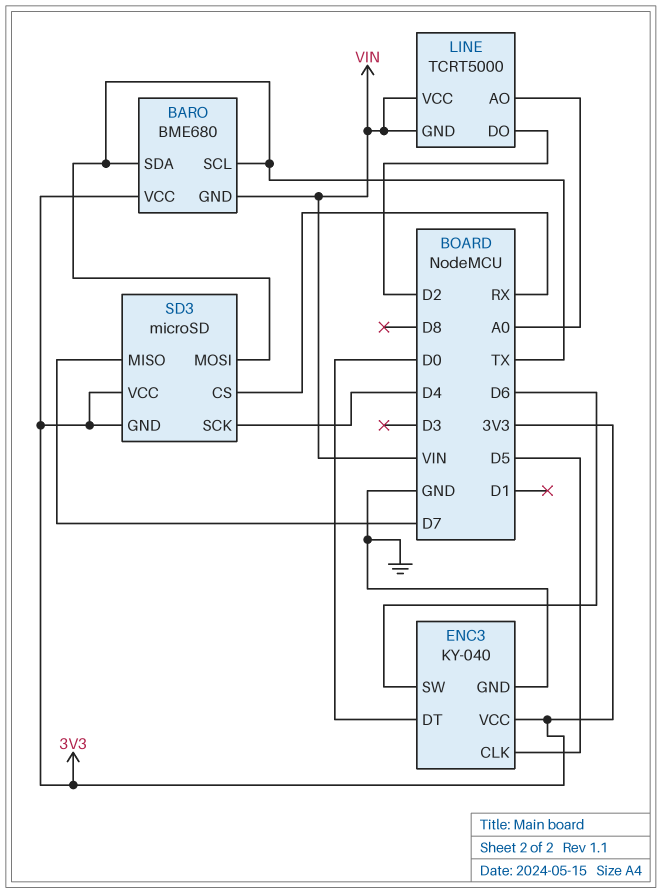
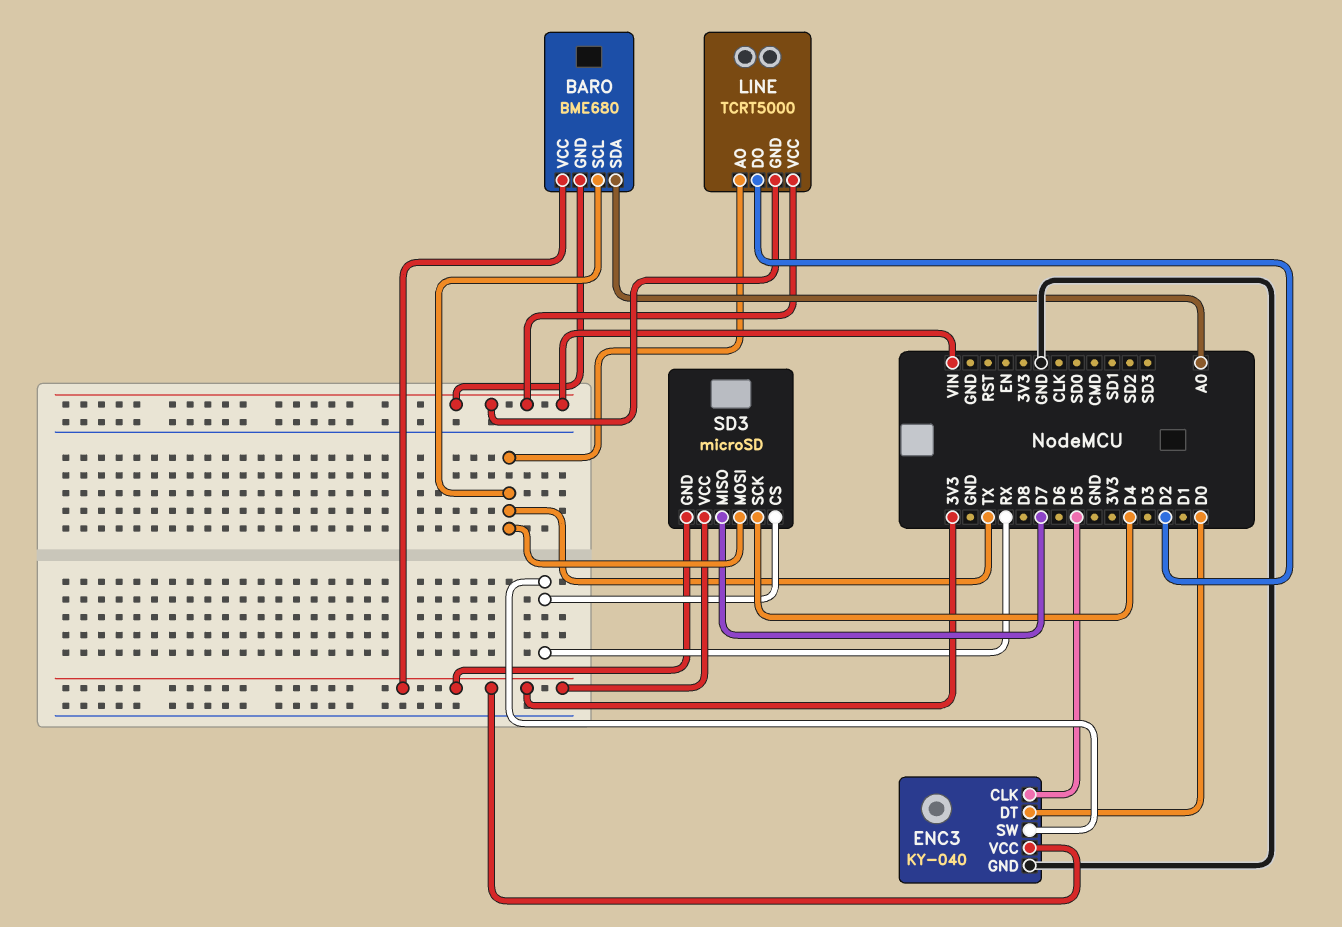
BARO pin SDA: TX -> A0
ENC3 pin SW: D6 -> RX
LINE pin AO: A0 -> TX

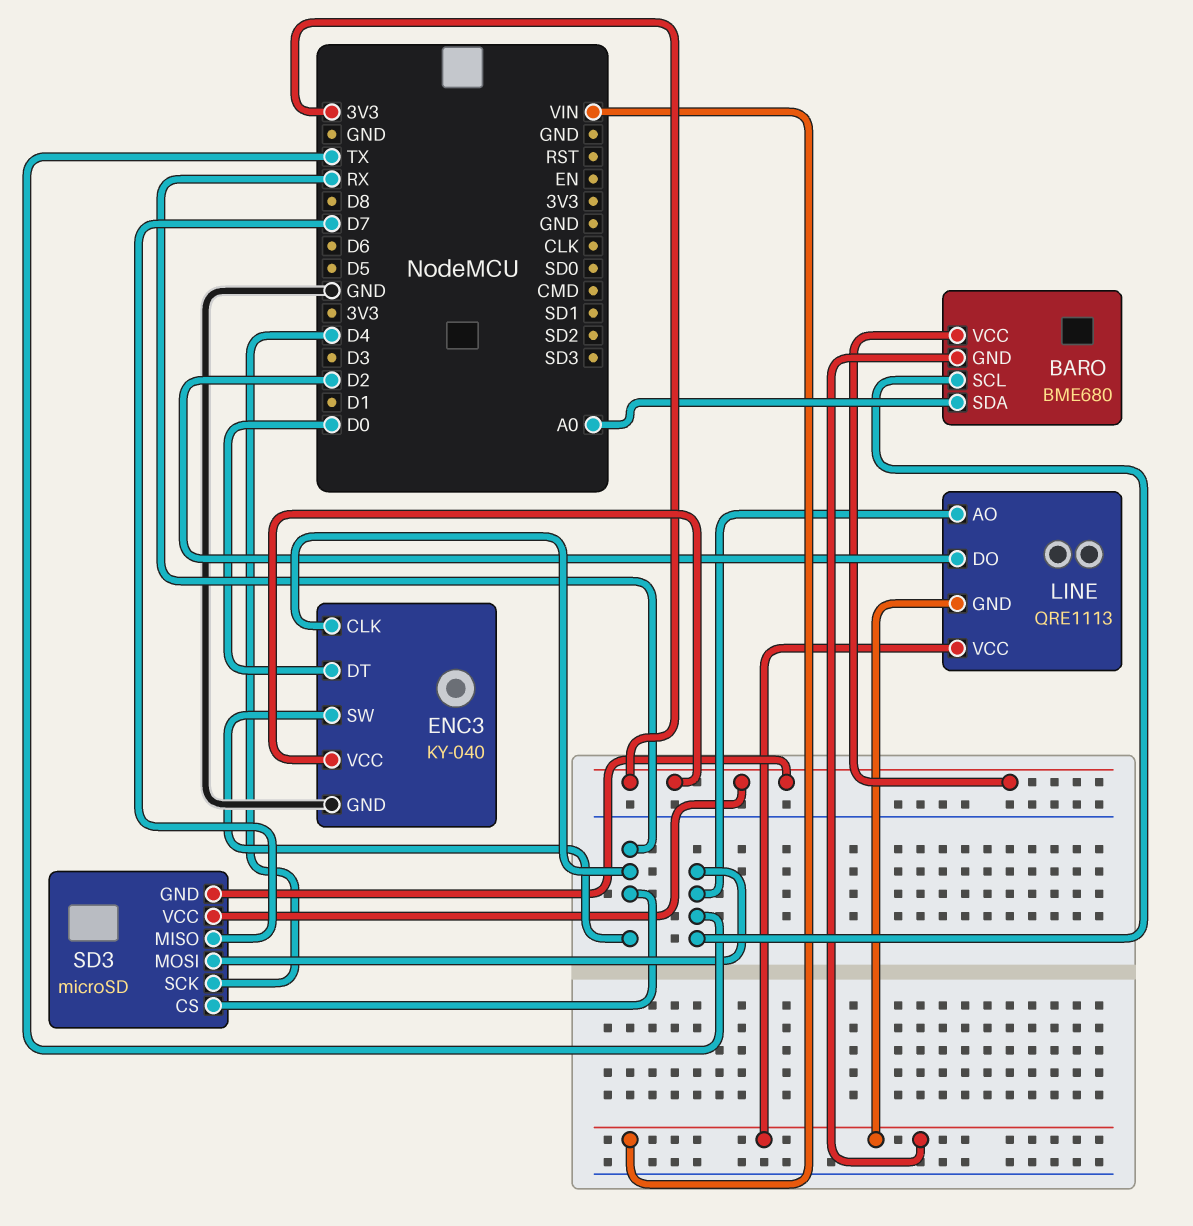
ENC3 pin CLK: D5 -> RX
LINE: TCRT5000 -> QRE1113

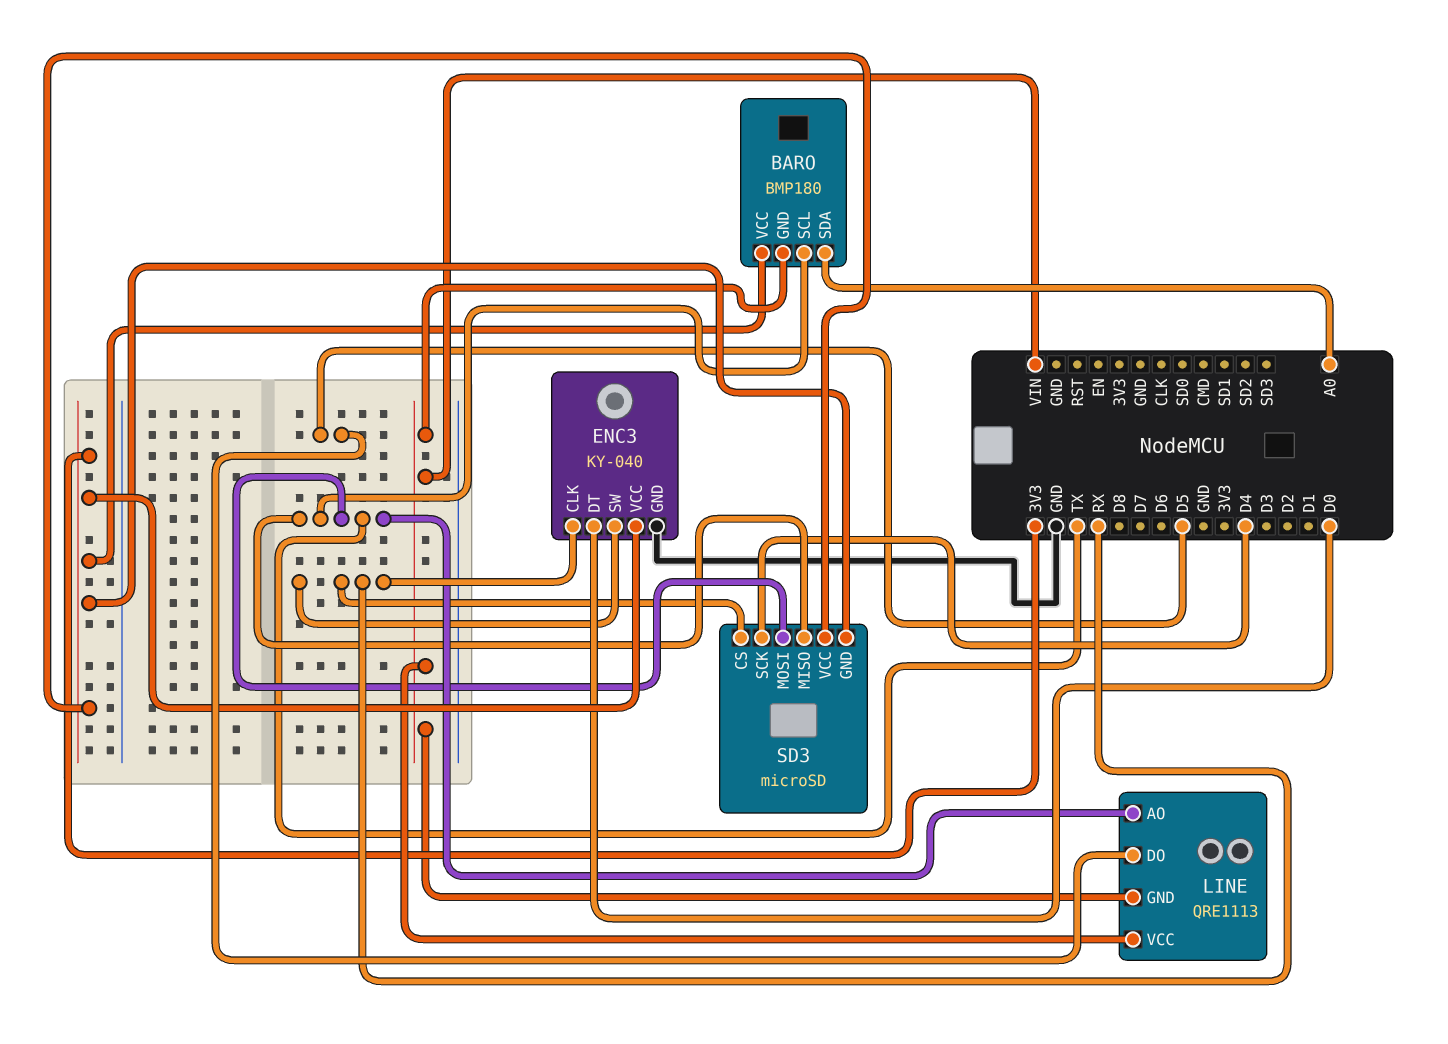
BARO: BME680 -> BMP180
LINE pin DO: D2 -> D5
SD3 pin MISO: D7 -> TX

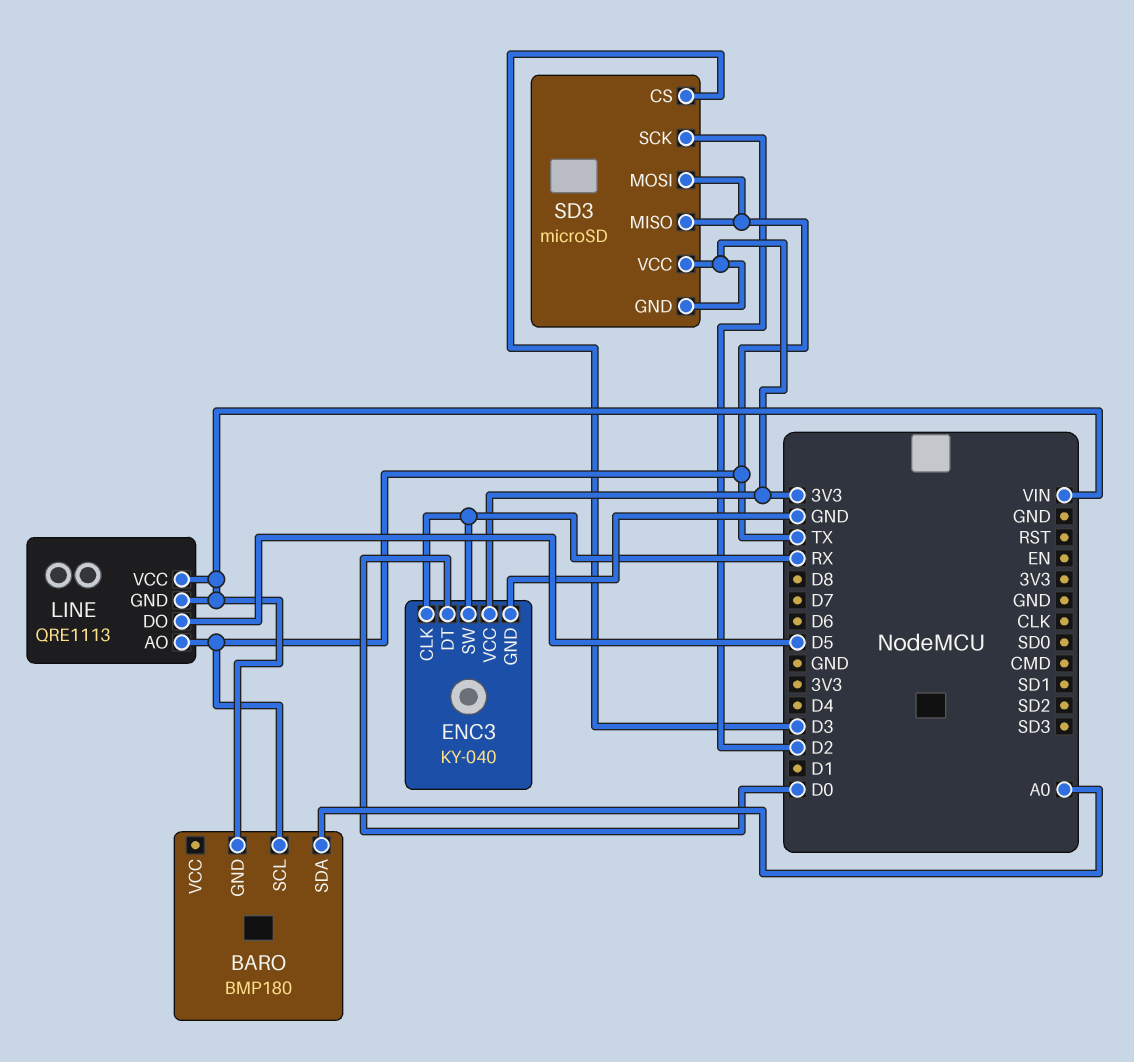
BARO pin VCC: 3V3 -> none
SD3 pin CS: RX -> D3
SD3 pin SCK: D4 -> D2

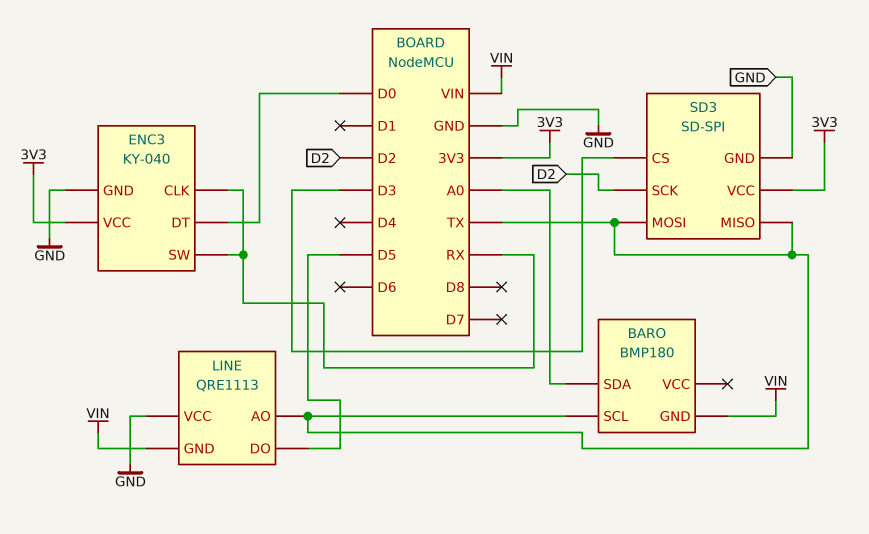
LINE pin VCC: VIN -> GND
SD3: microSD -> SD-SPI
SD3 pin GND: 3V3 -> GND

